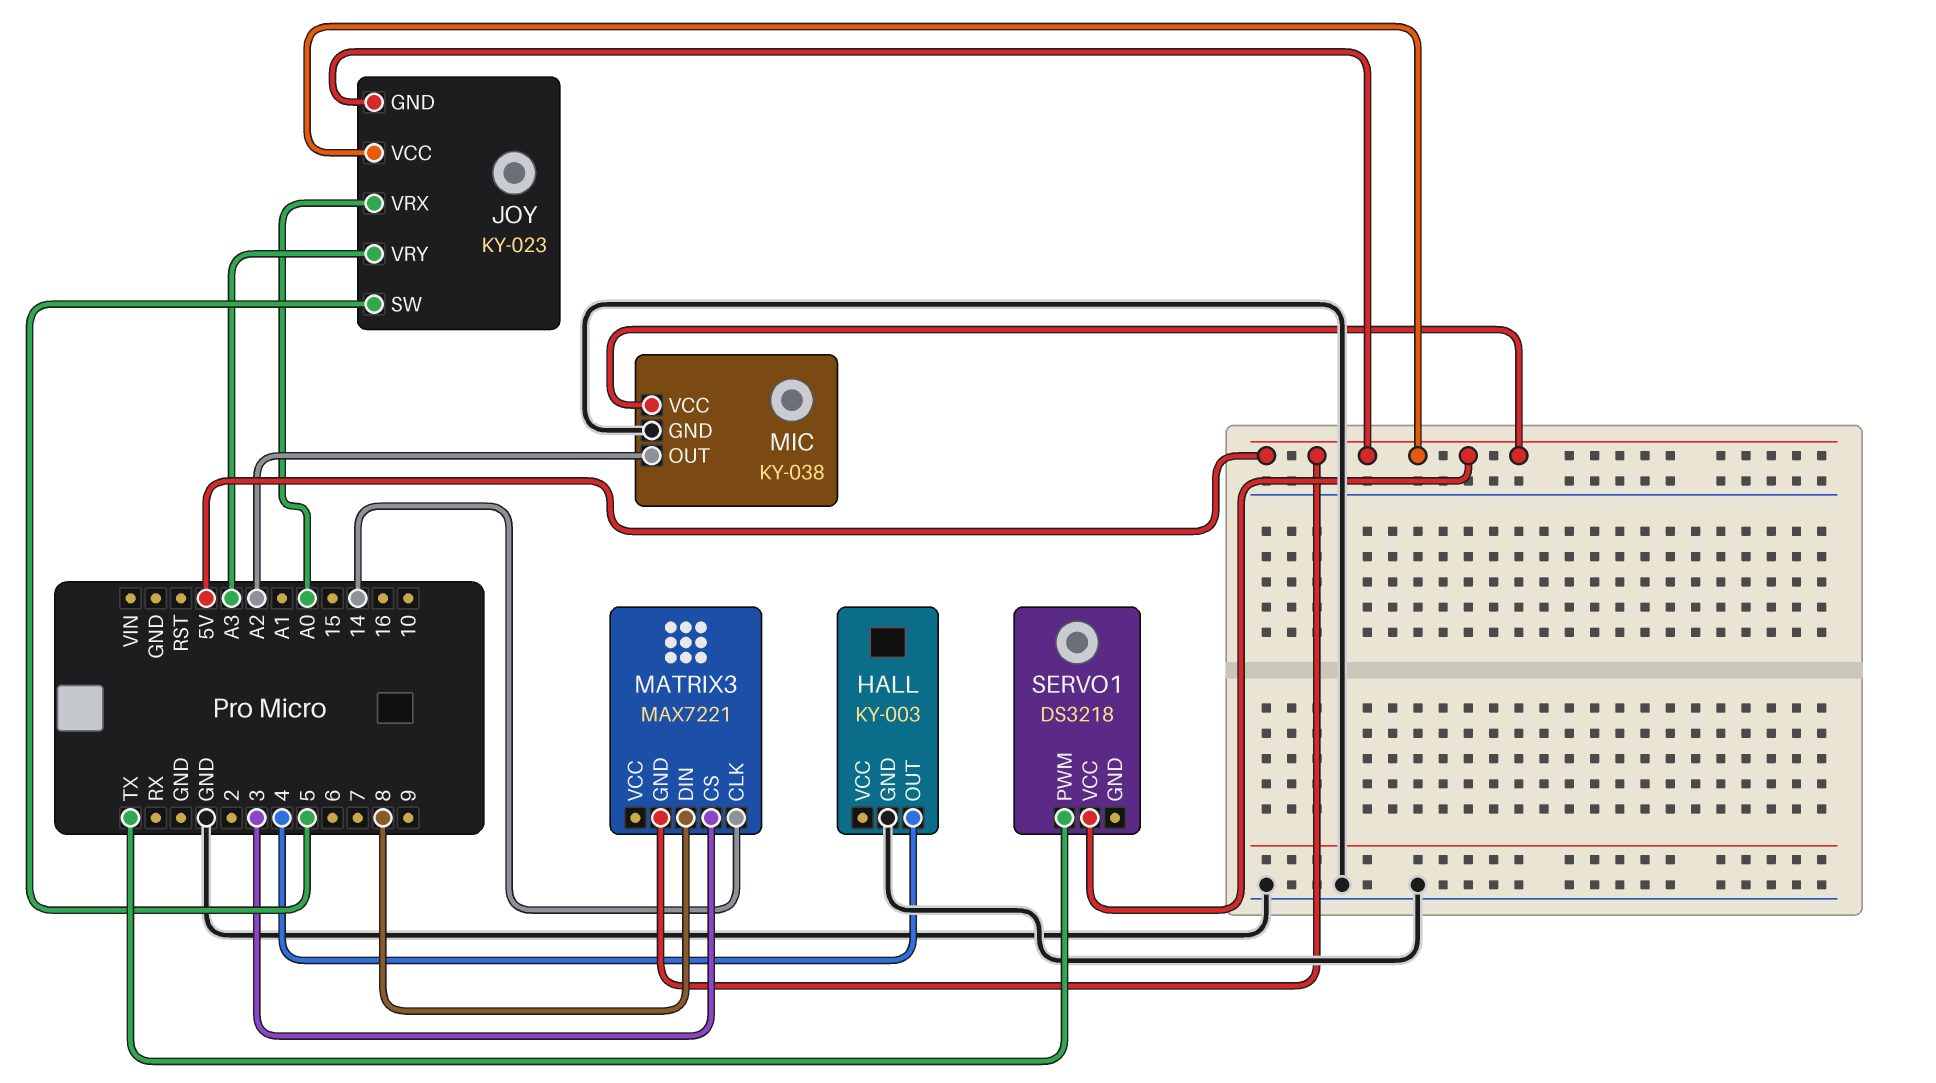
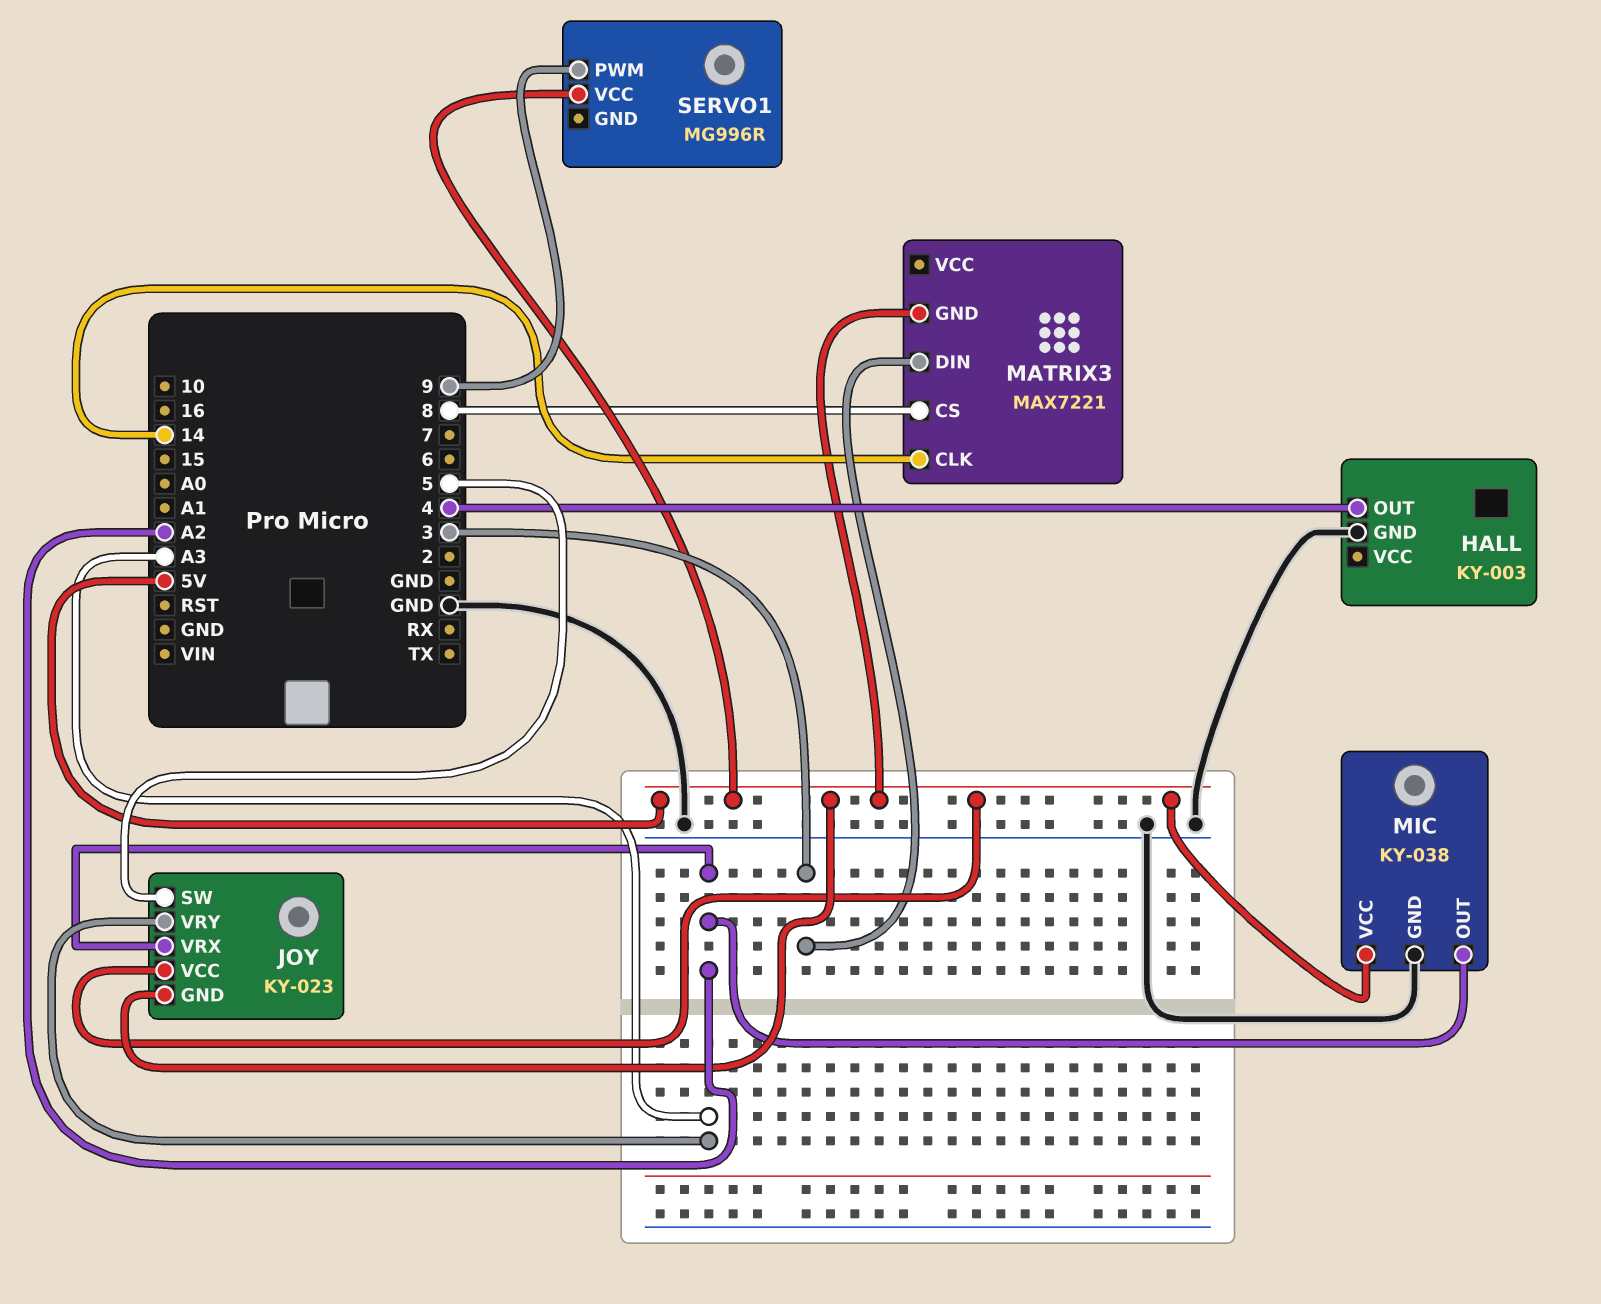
JOY pin VRX: A0 -> A2
MATRIX3 pin CS: 3 -> 8
MATRIX3 pin DIN: 8 -> 3
SERVO1: DS3218 -> MG996R
SERVO1 pin PWM: TX -> 9

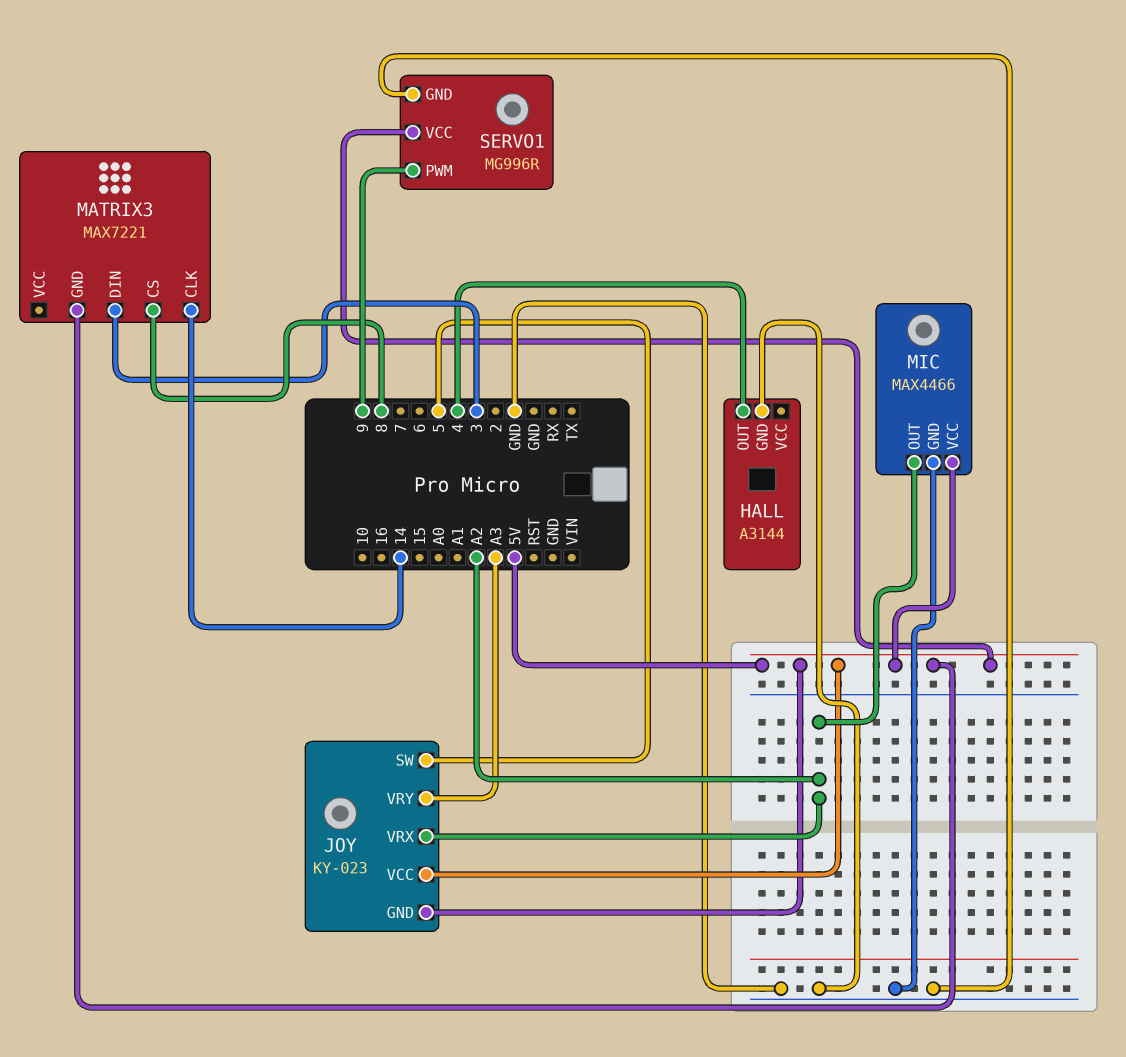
HALL: KY-003 -> A3144
MIC: KY-038 -> MAX4466
SERVO1 pin GND: none -> GND

